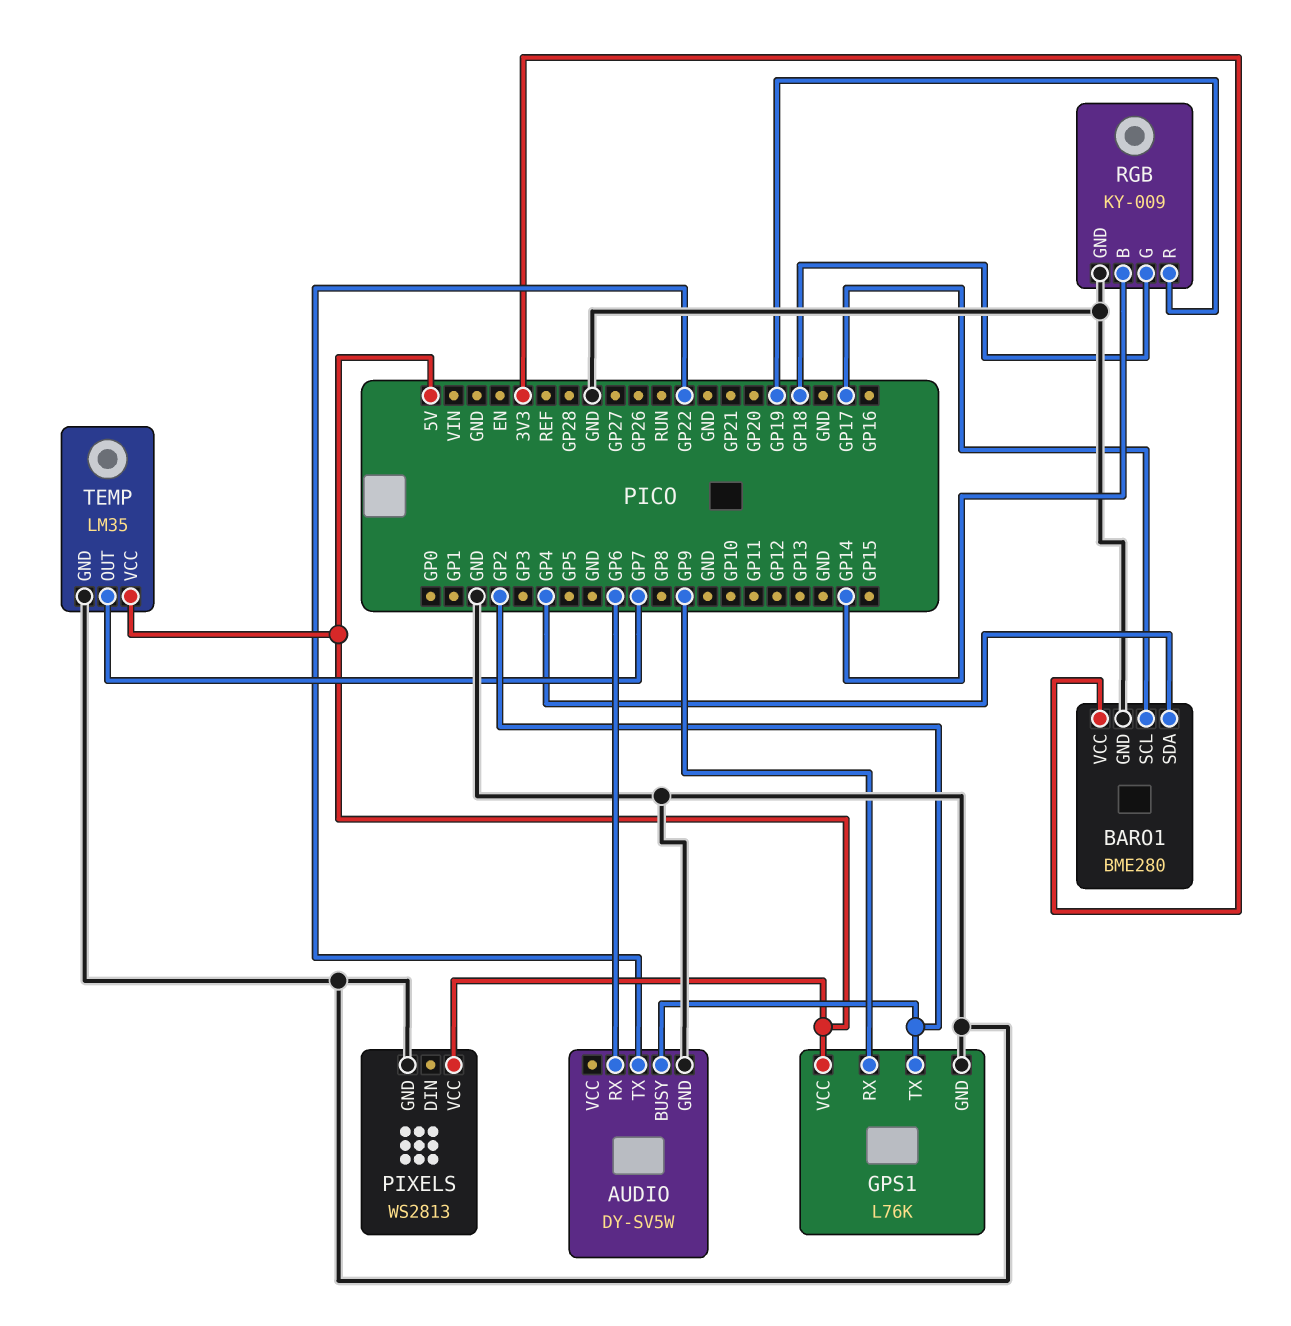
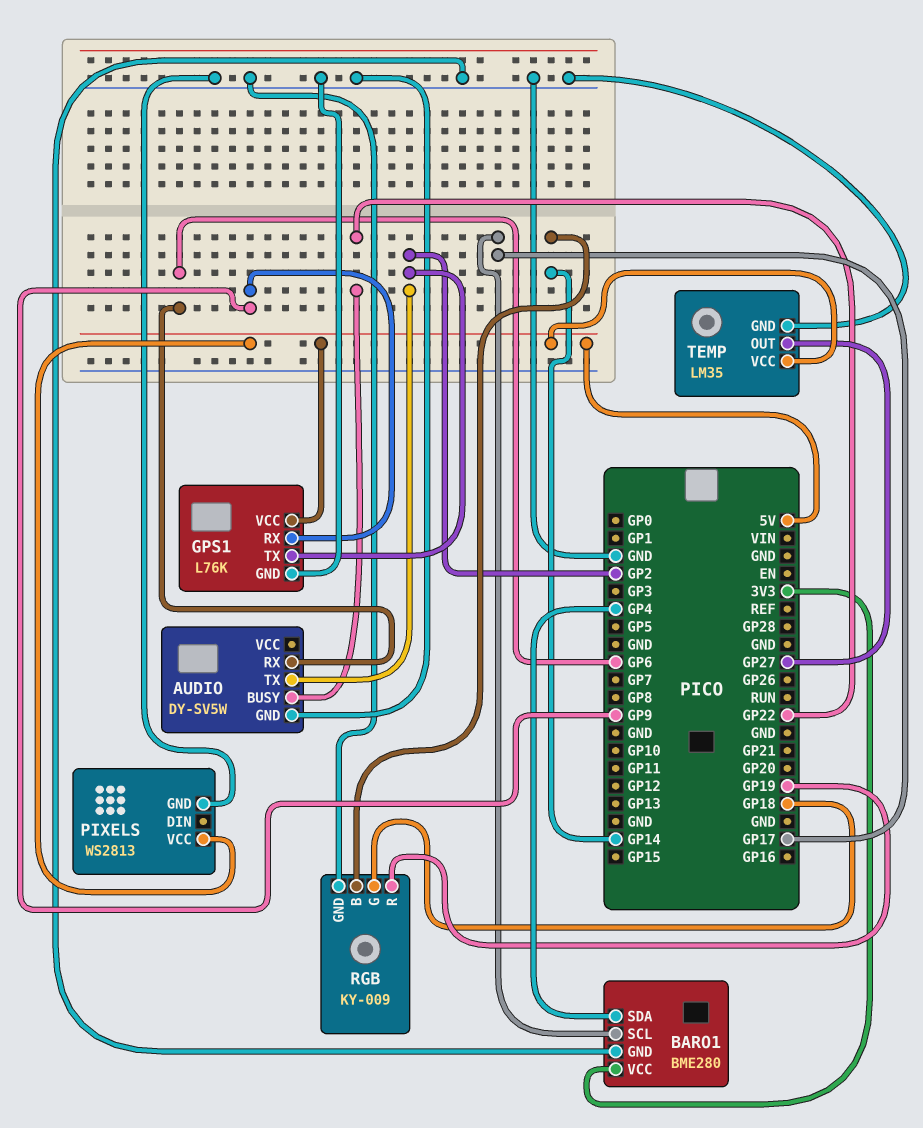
AUDIO pin BUSY: GP2 -> GP22
AUDIO pin TX: GP22 -> GP2
TEMP pin OUT: GP7 -> GP27

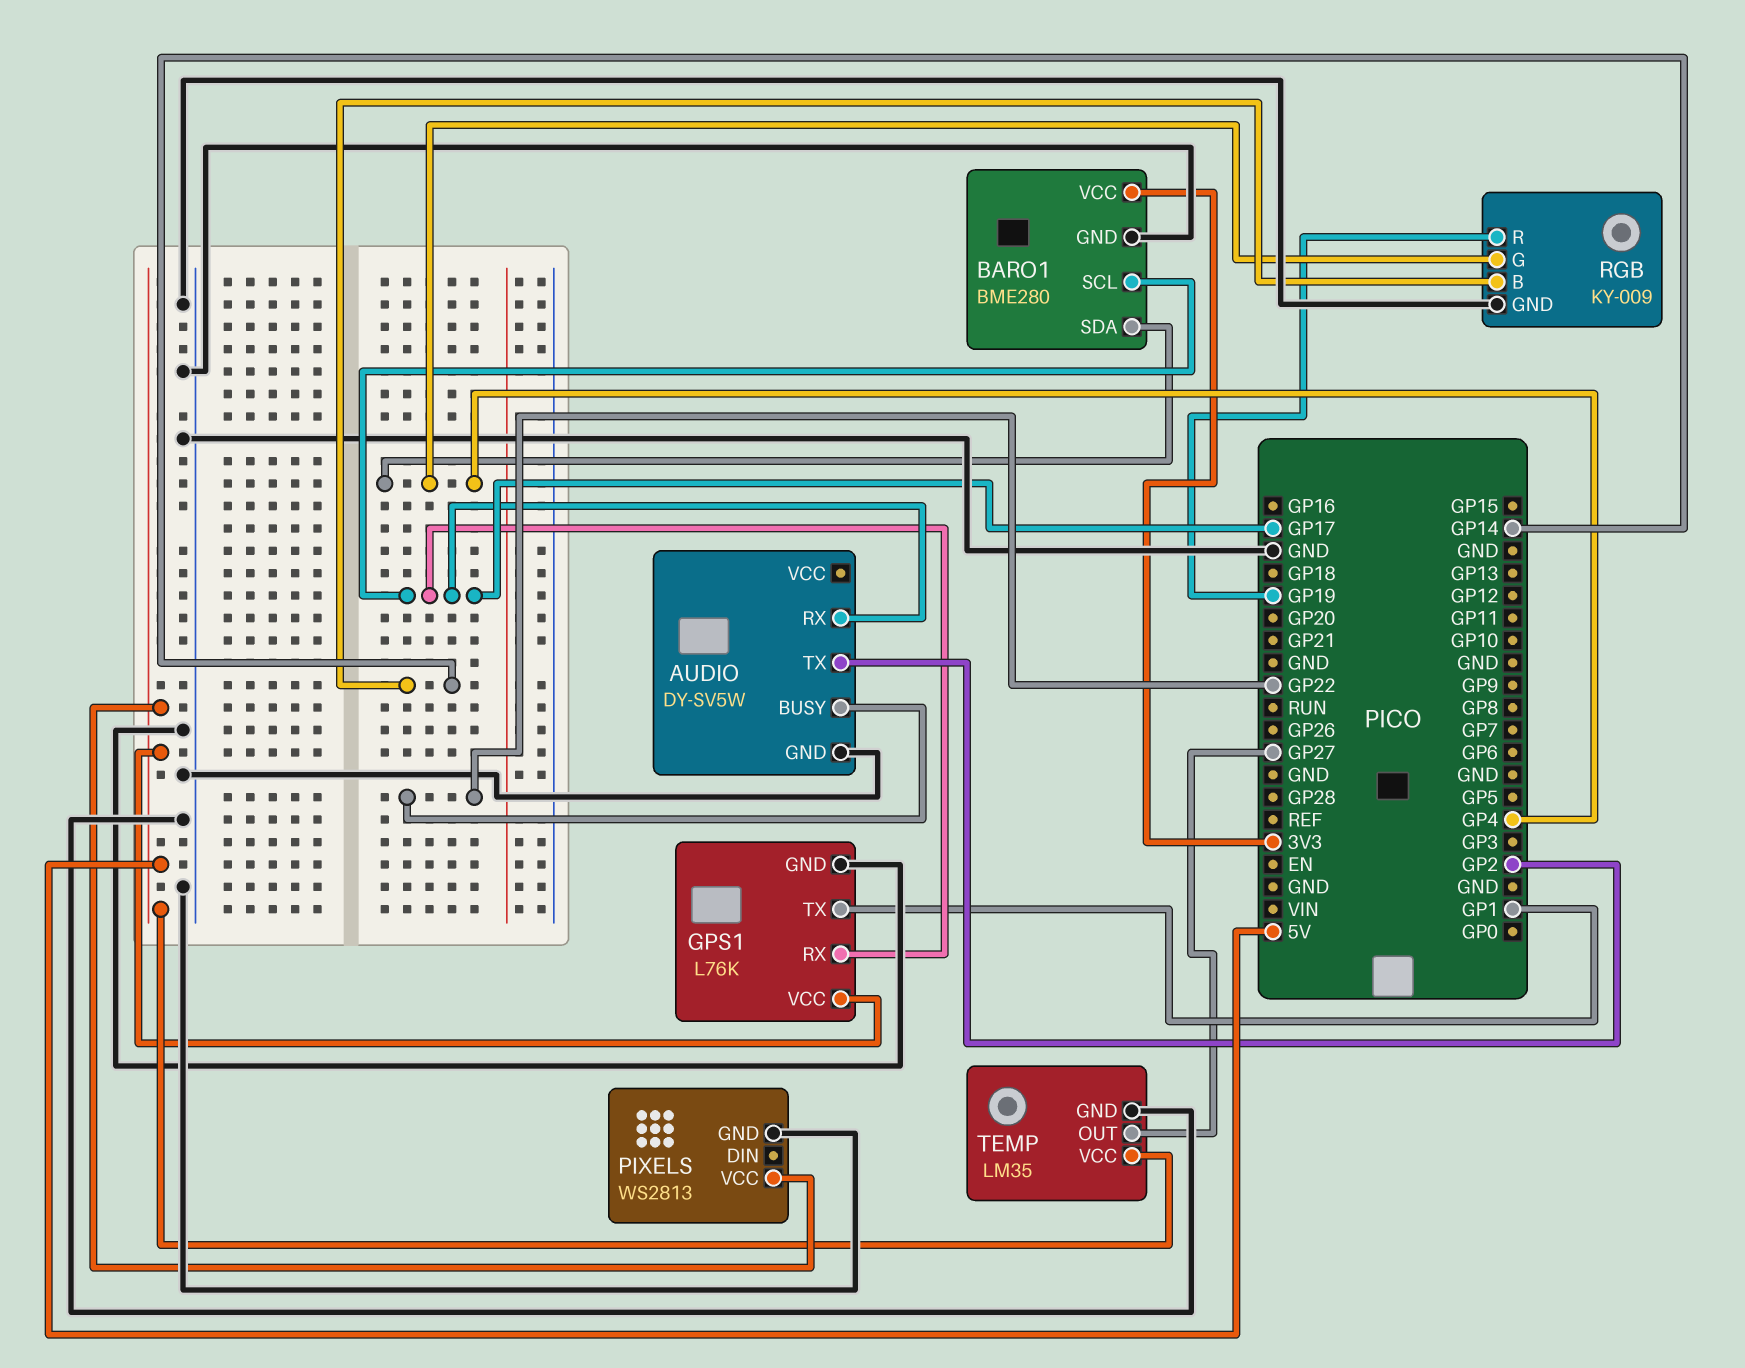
AUDIO pin RX: GP6 -> GP17
GPS1 pin RX: GP9 -> GP17
GPS1 pin TX: GP2 -> GP1
RGB pin G: GP18 -> GP4

